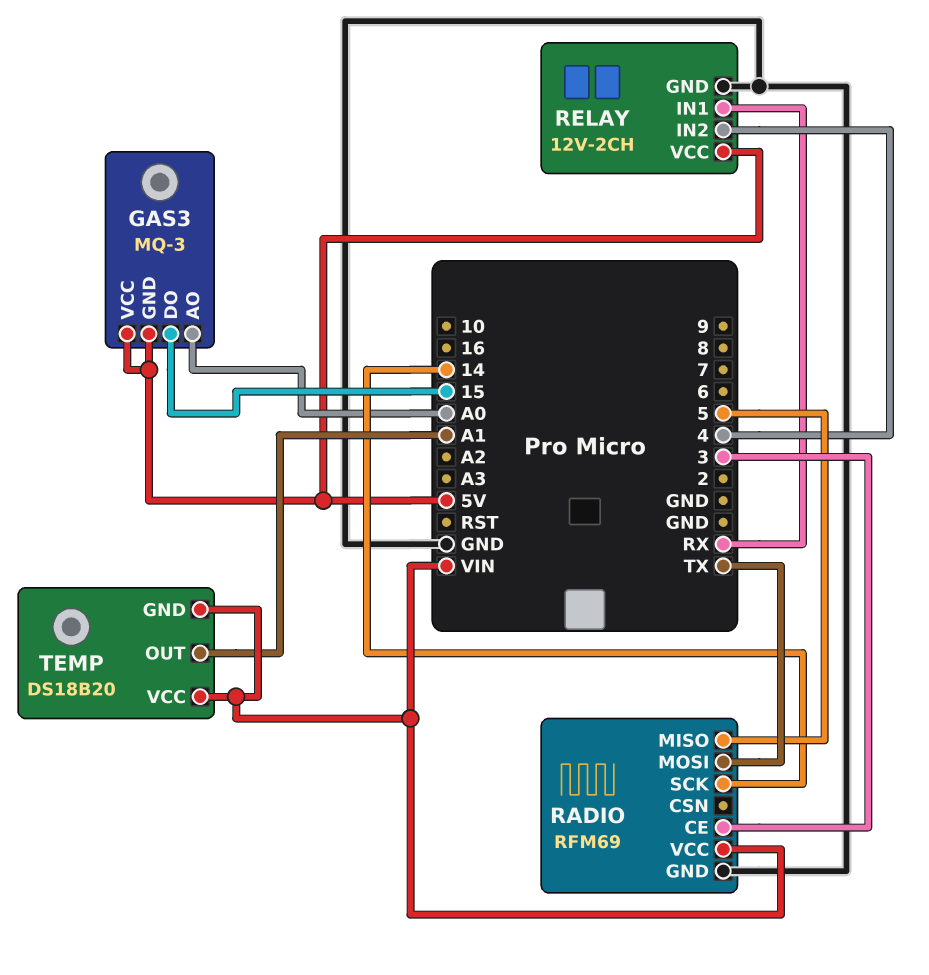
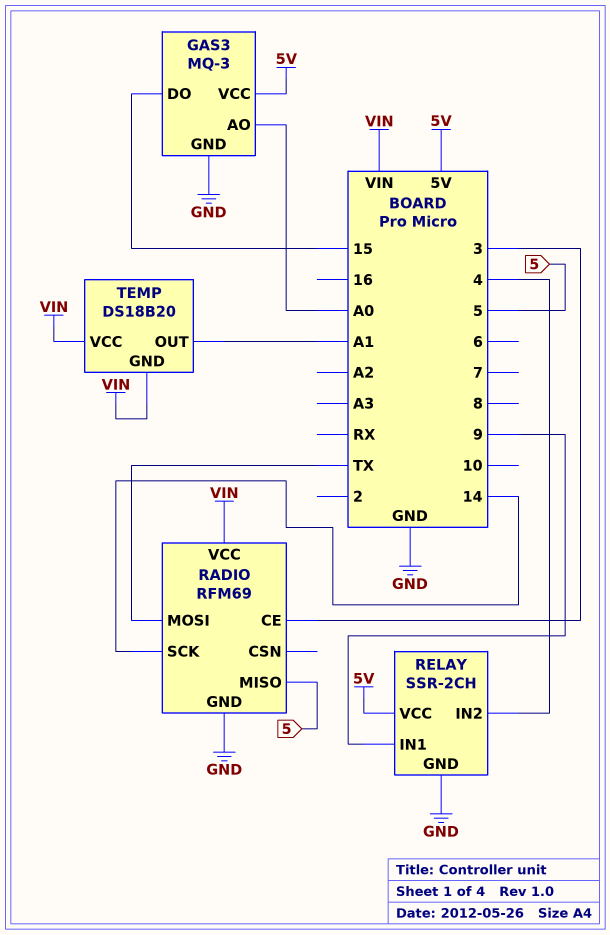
GAS3 pin GND: 5V -> GND
RELAY: 12V-2CH -> SSR-2CH
RELAY pin IN1: RX -> 9

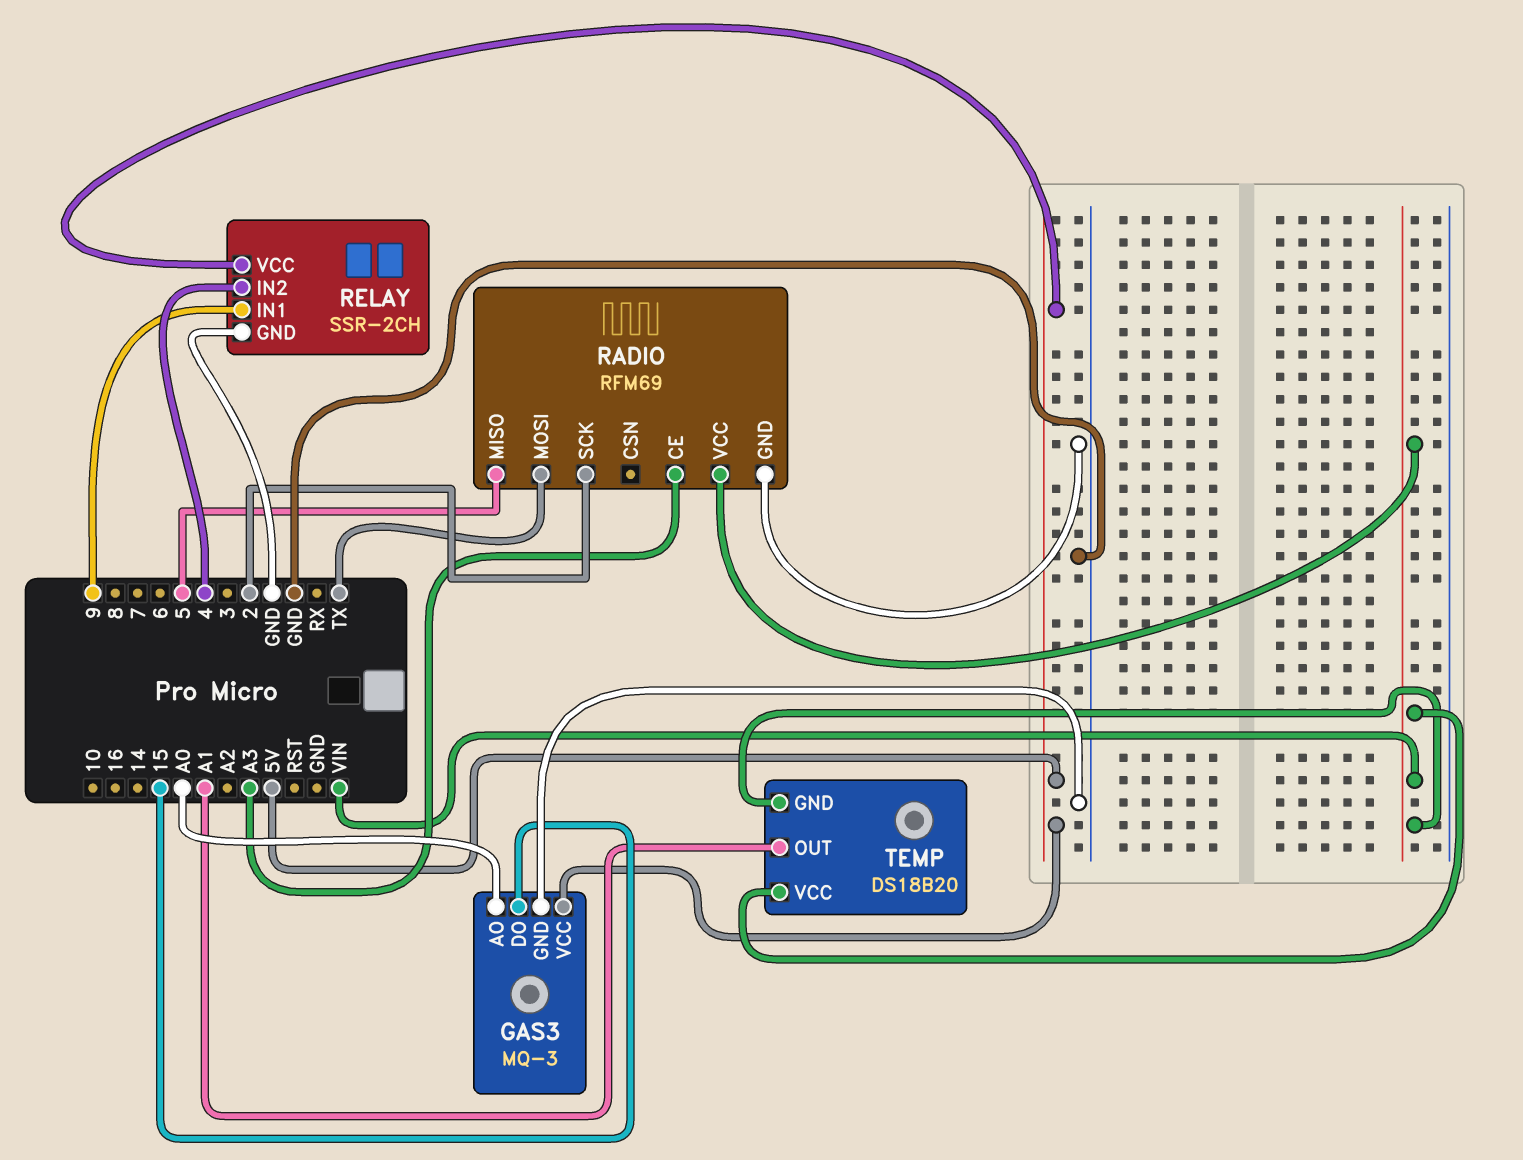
RADIO pin CE: 3 -> A3
RADIO pin SCK: 14 -> 2

